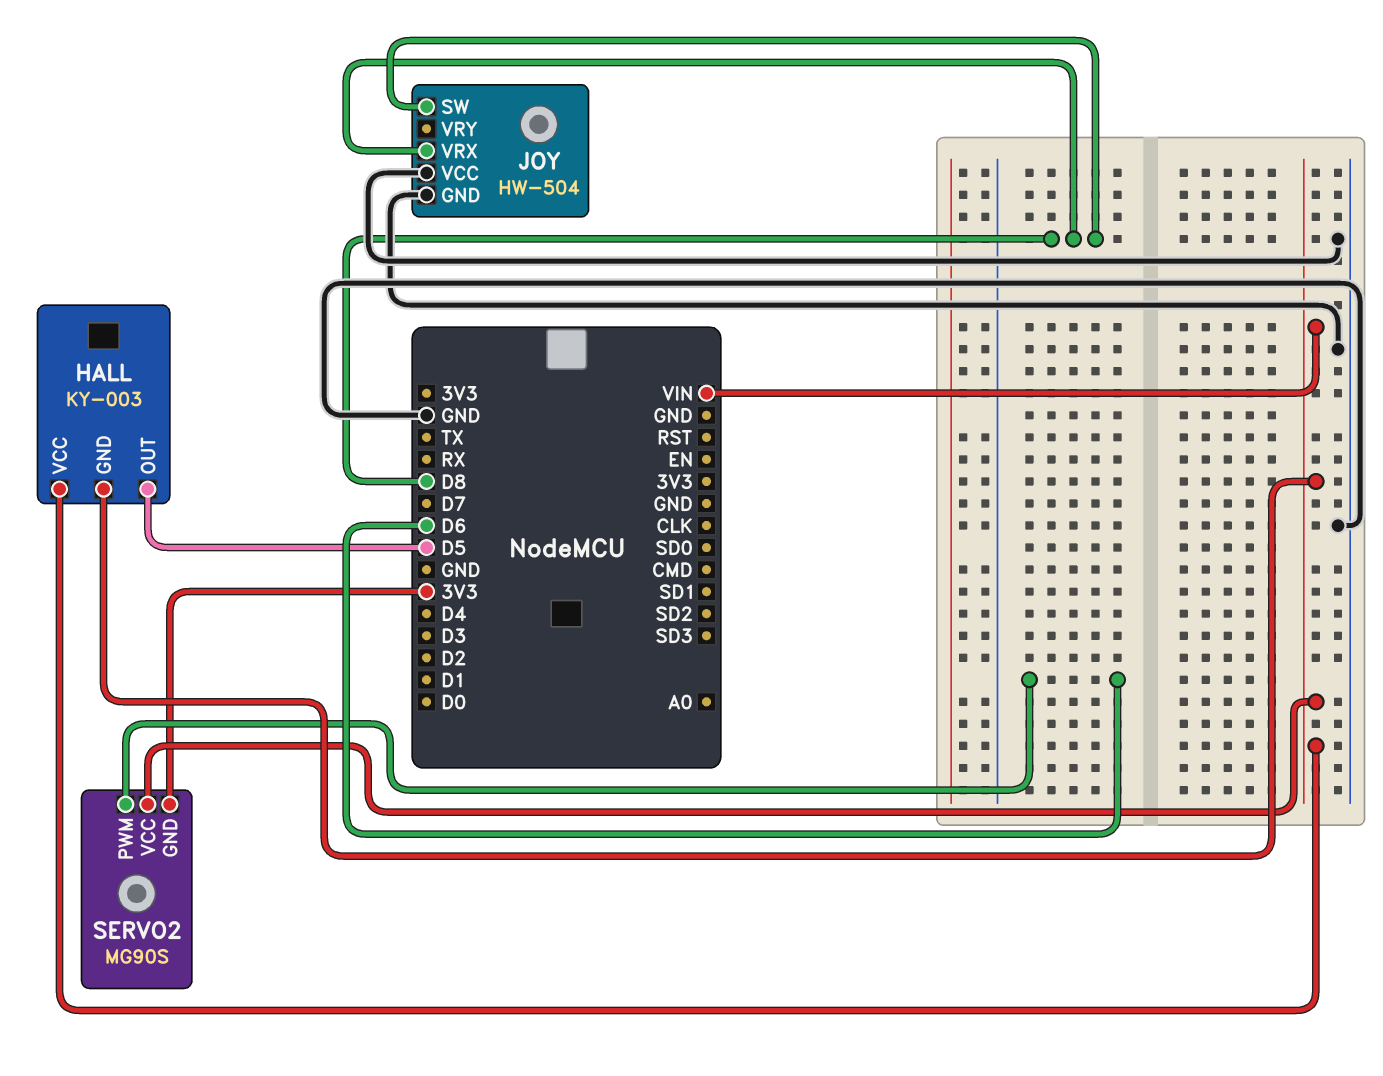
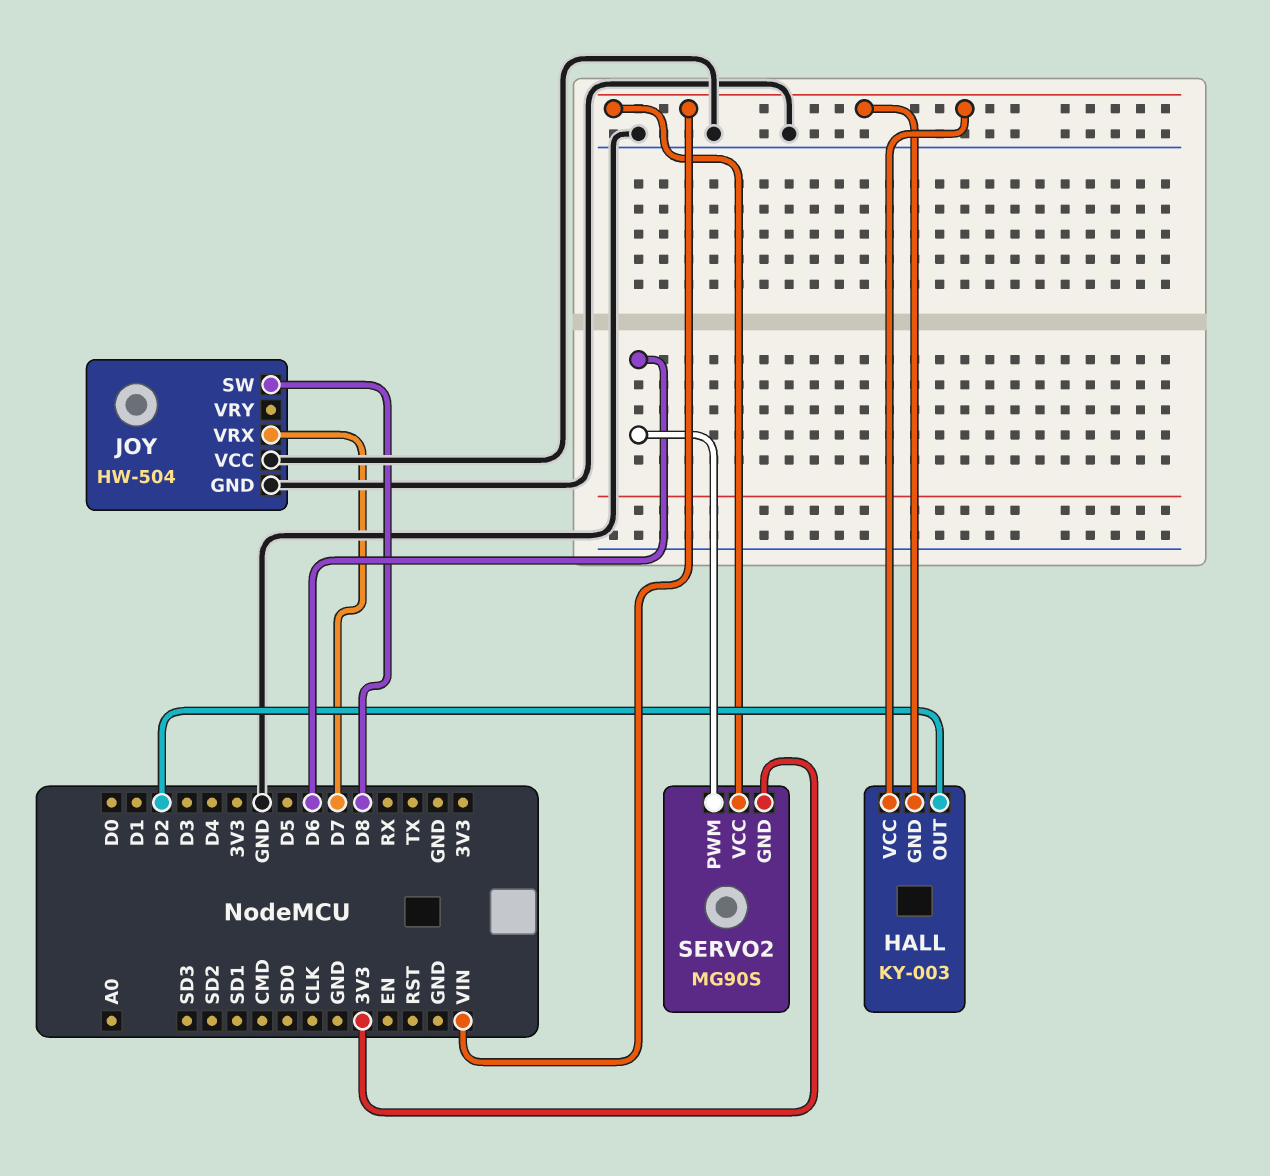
HALL pin OUT: D5 -> D2
JOY pin VRX: D8 -> D7

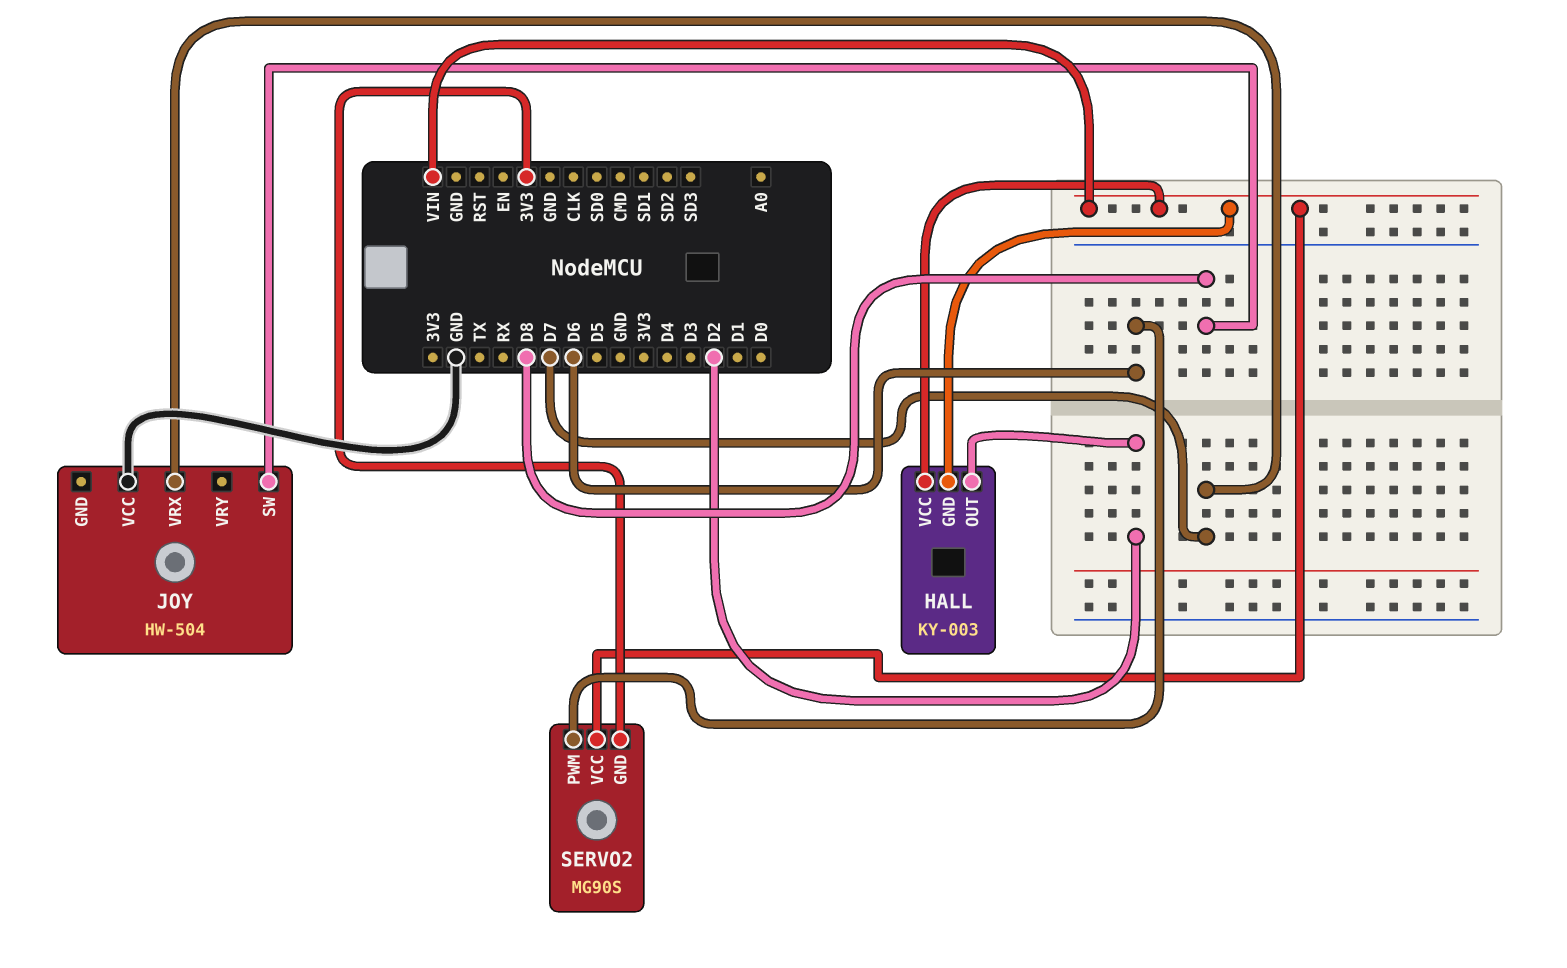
JOY pin GND: GND -> none

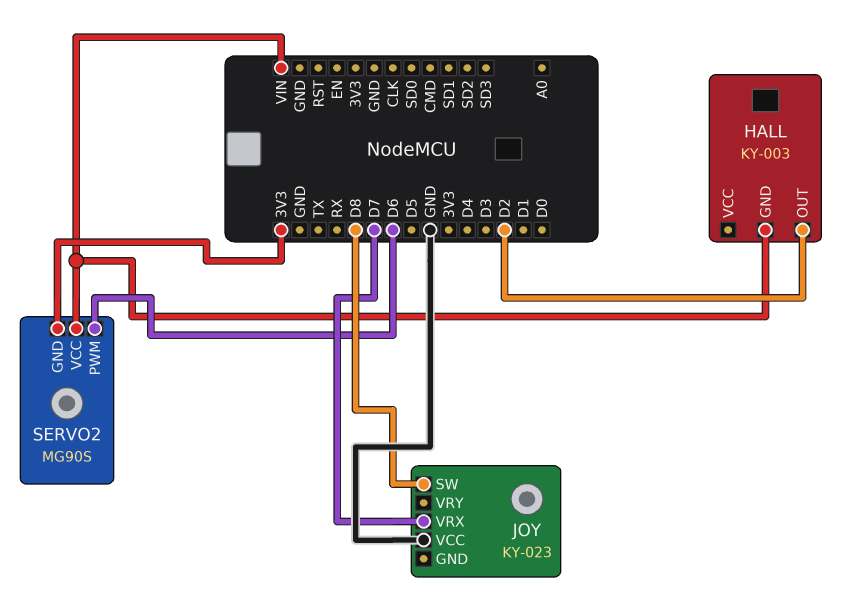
HALL pin VCC: VIN -> none
JOY: HW-504 -> KY-023

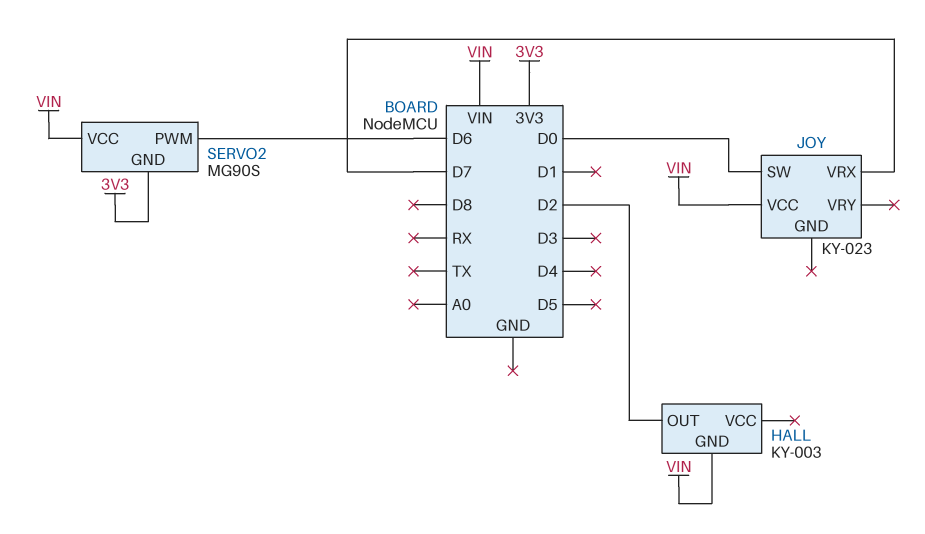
JOY pin SW: D8 -> D0
JOY pin VCC: GND -> VIN

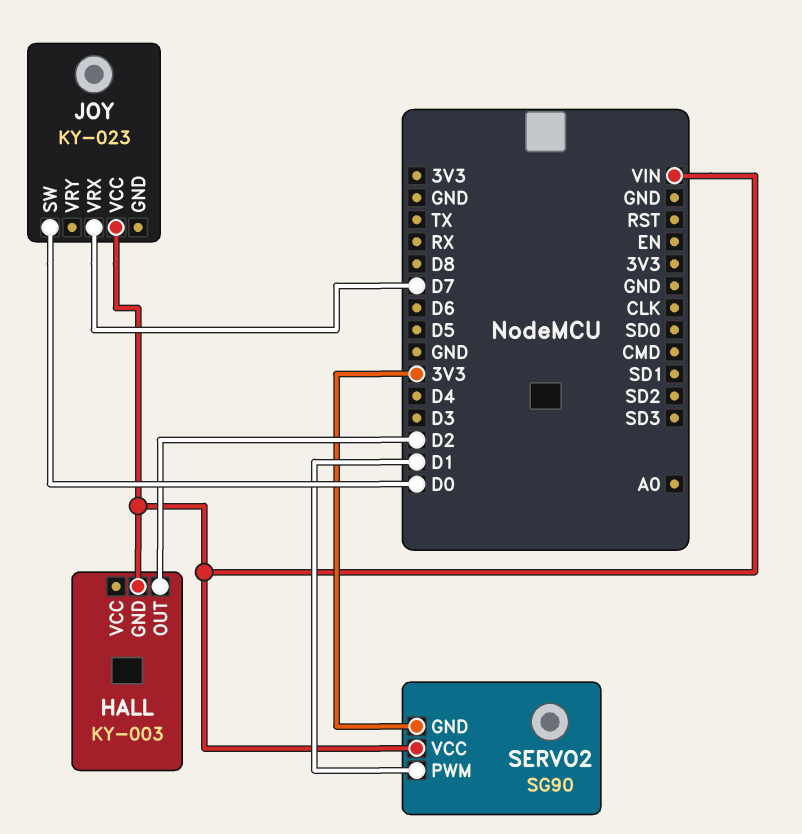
SERVO2: MG90S -> SG90
SERVO2 pin PWM: D6 -> D1

